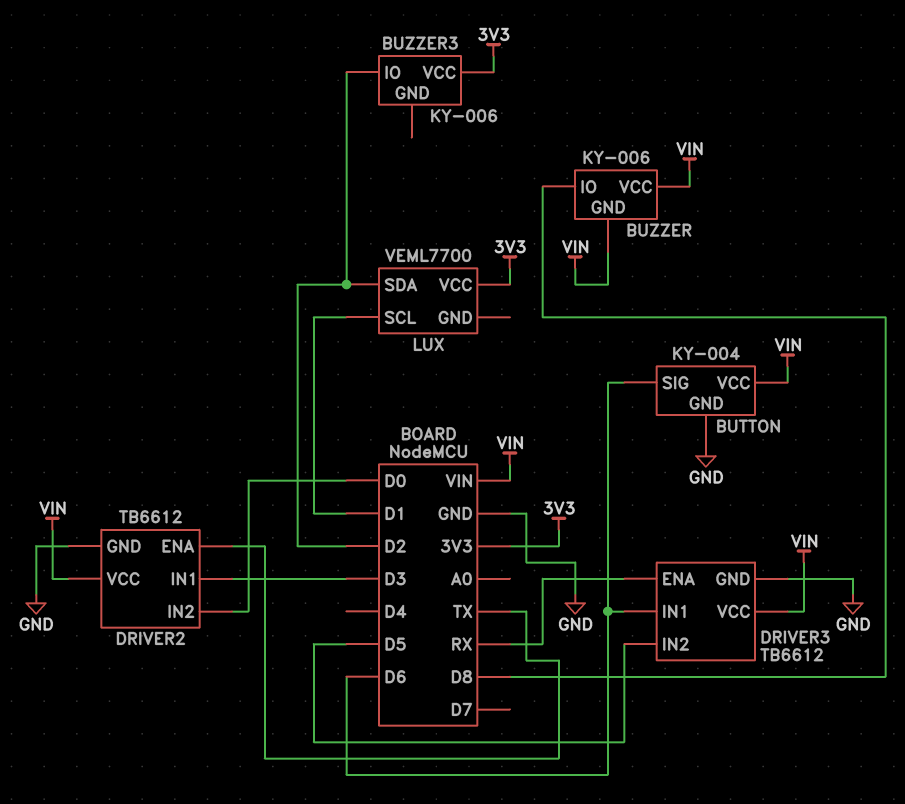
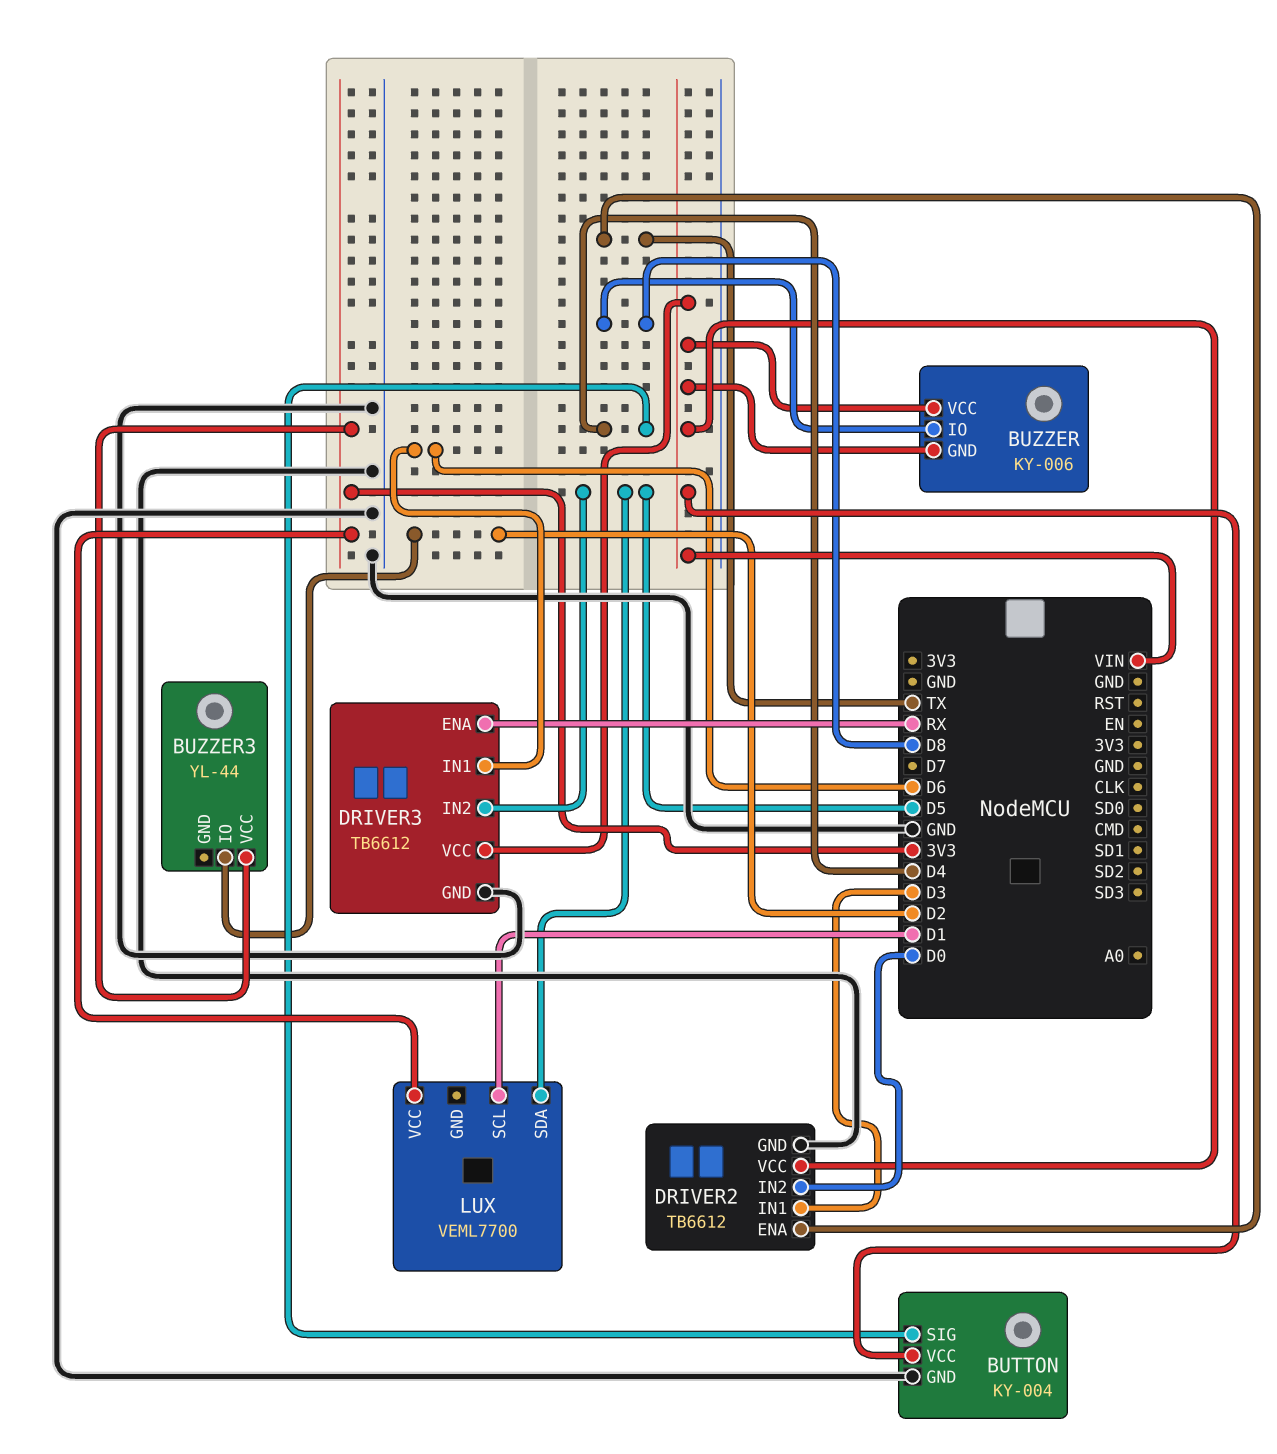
BUTTON pin SIG: D6 -> D4
BUZZER3: KY-006 -> YL-44
LUX pin SDA: D2 -> D5

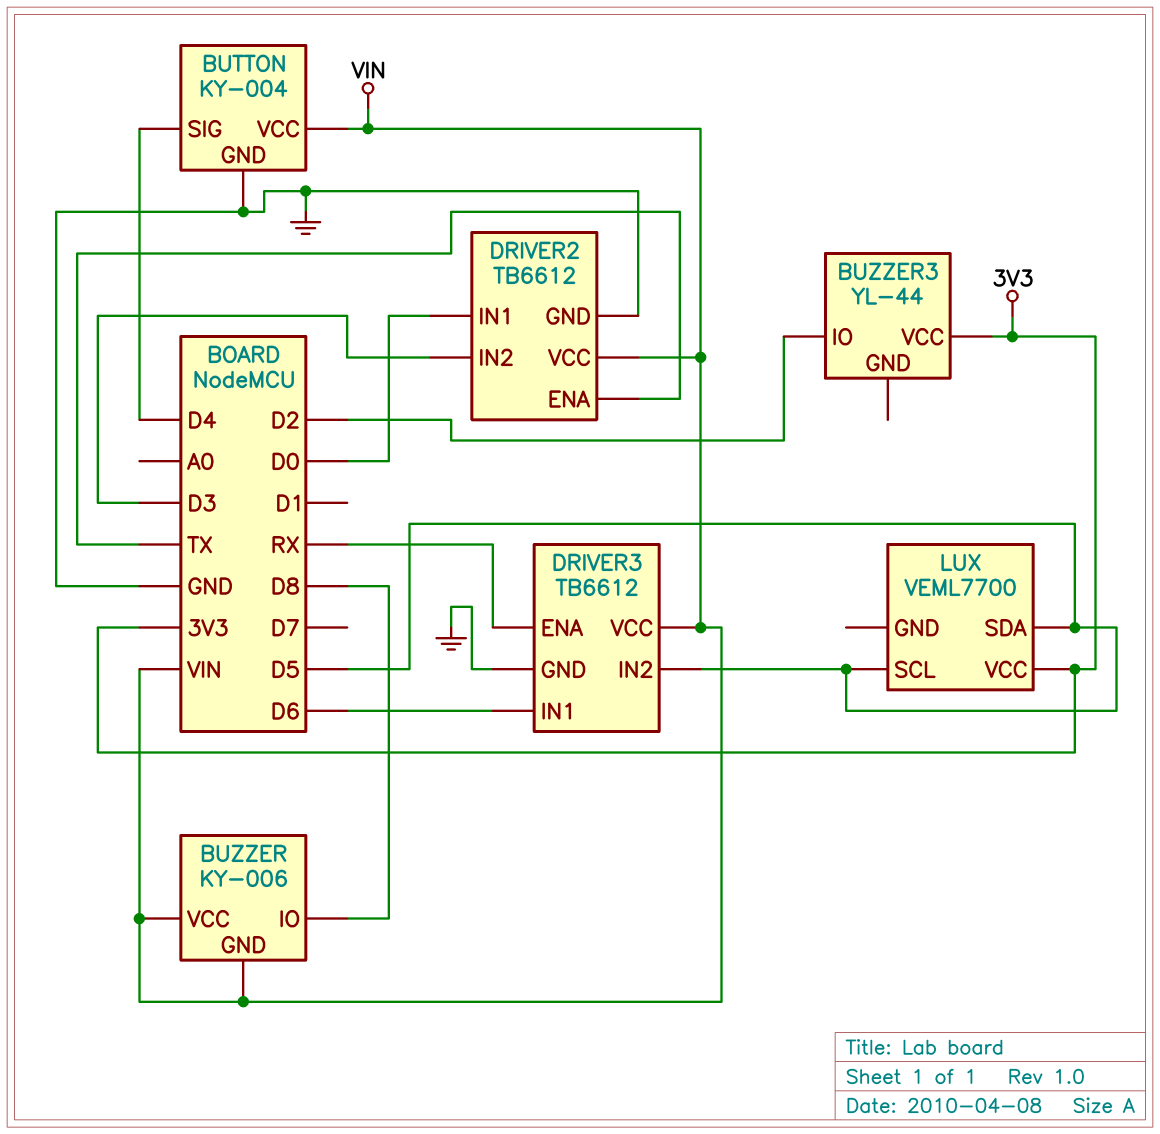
DRIVER2 pin IN1: D3 -> D0
DRIVER2 pin IN2: D0 -> D3
LUX pin SCL: D1 -> D5

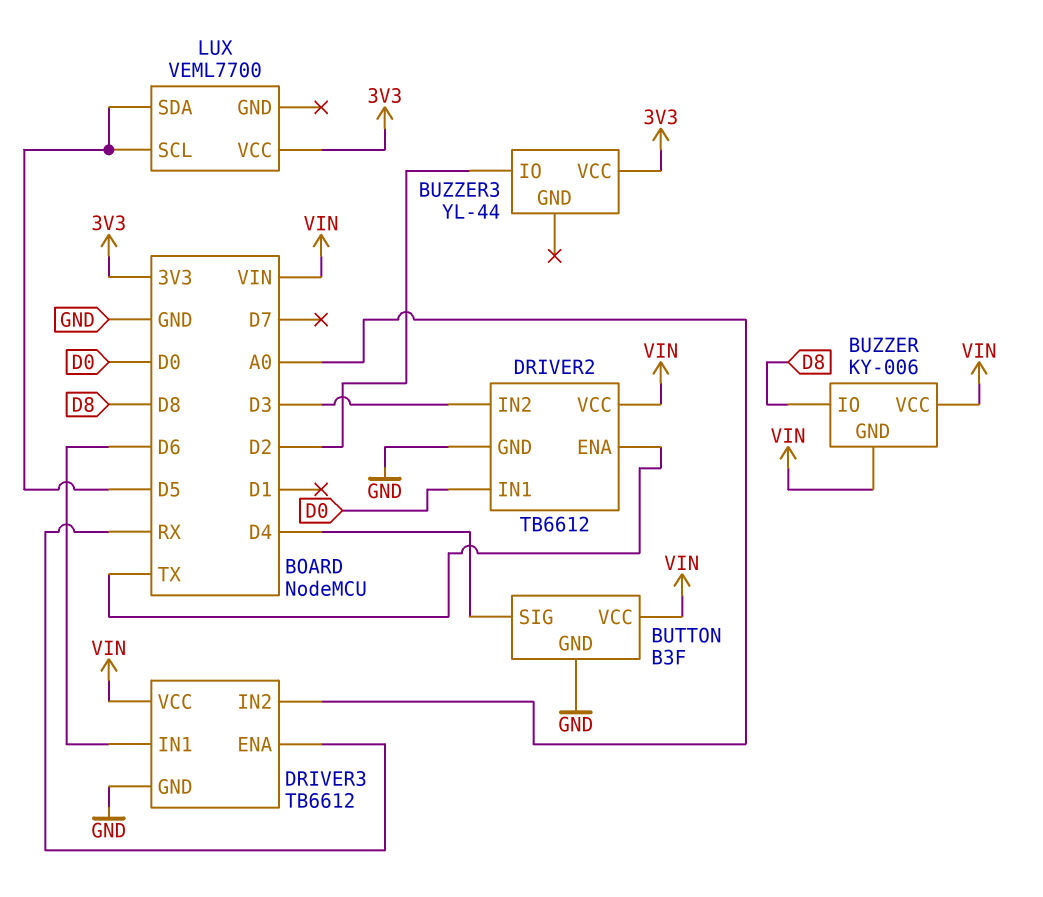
BUTTON: KY-004 -> B3F
DRIVER3 pin IN2: D5 -> A0

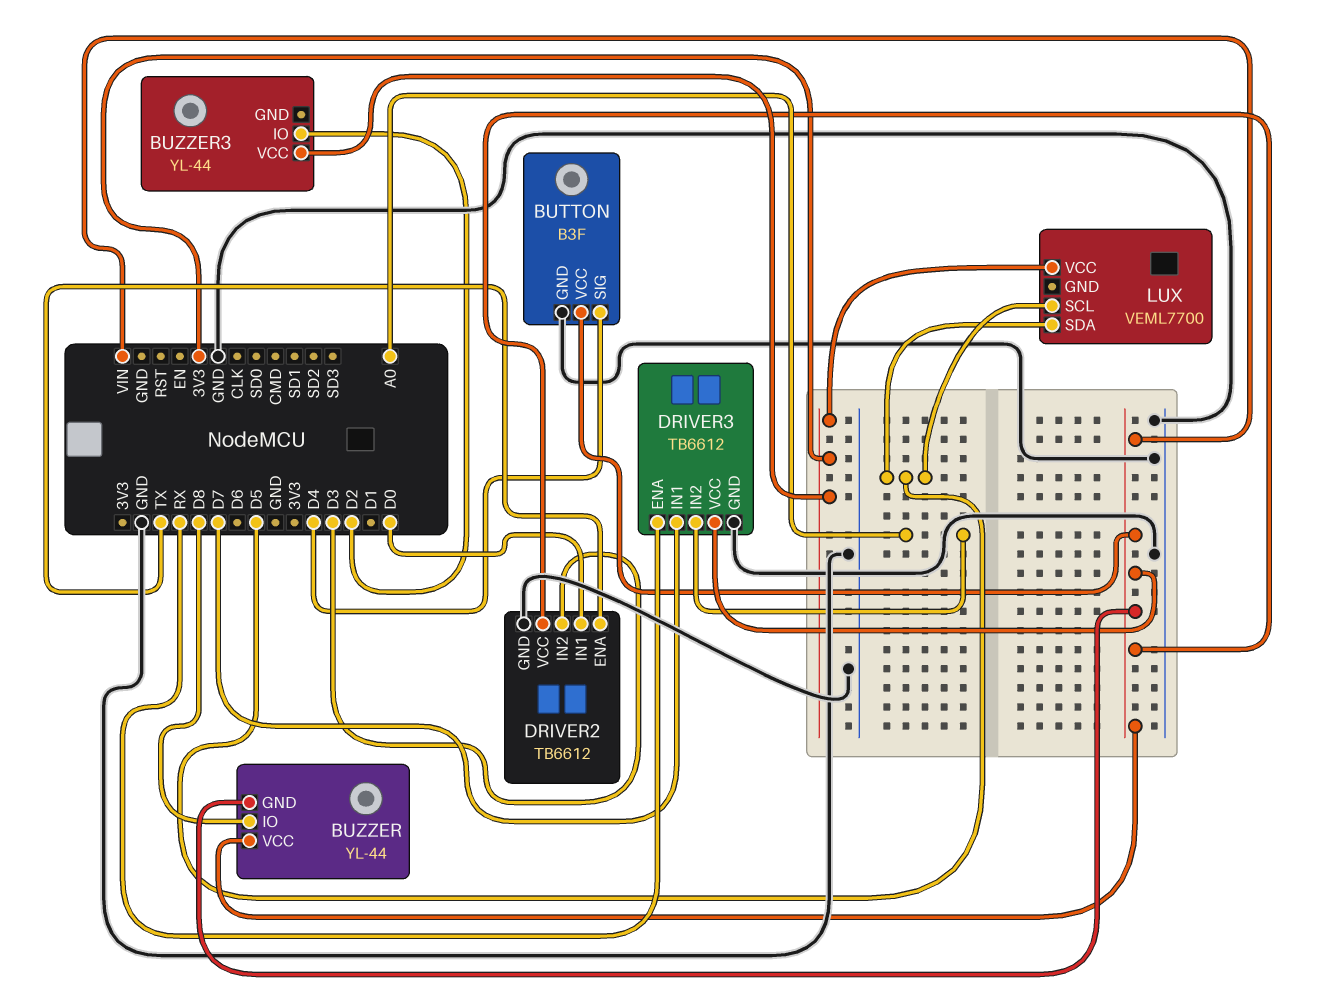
BUZZER: KY-006 -> YL-44
DRIVER3 pin IN1: D6 -> D7

